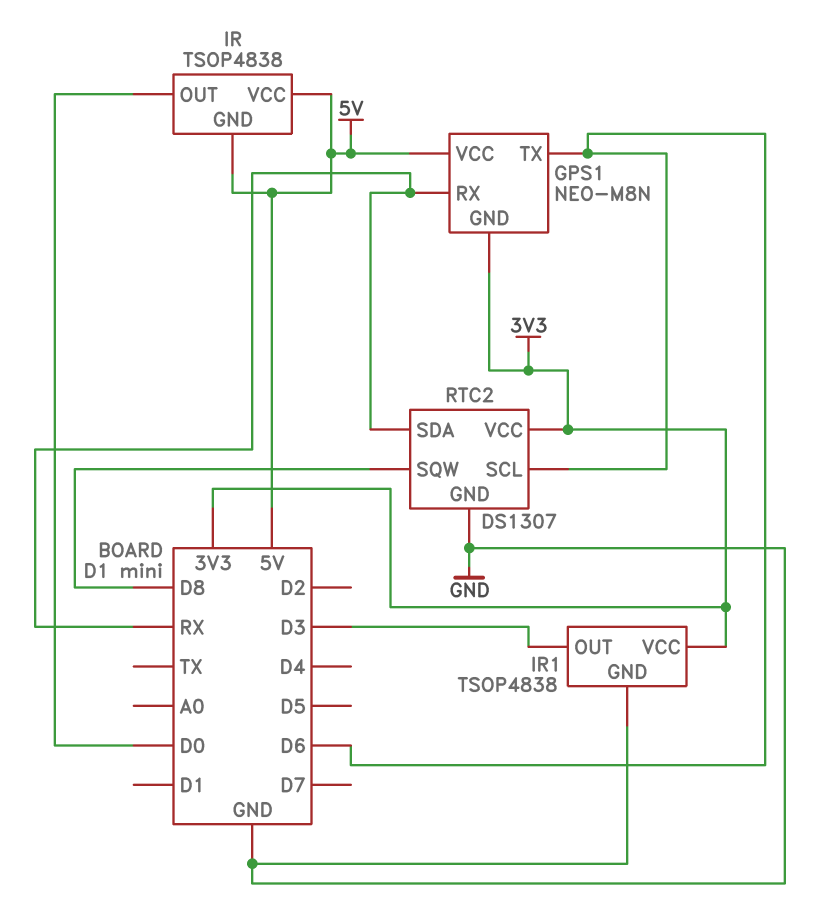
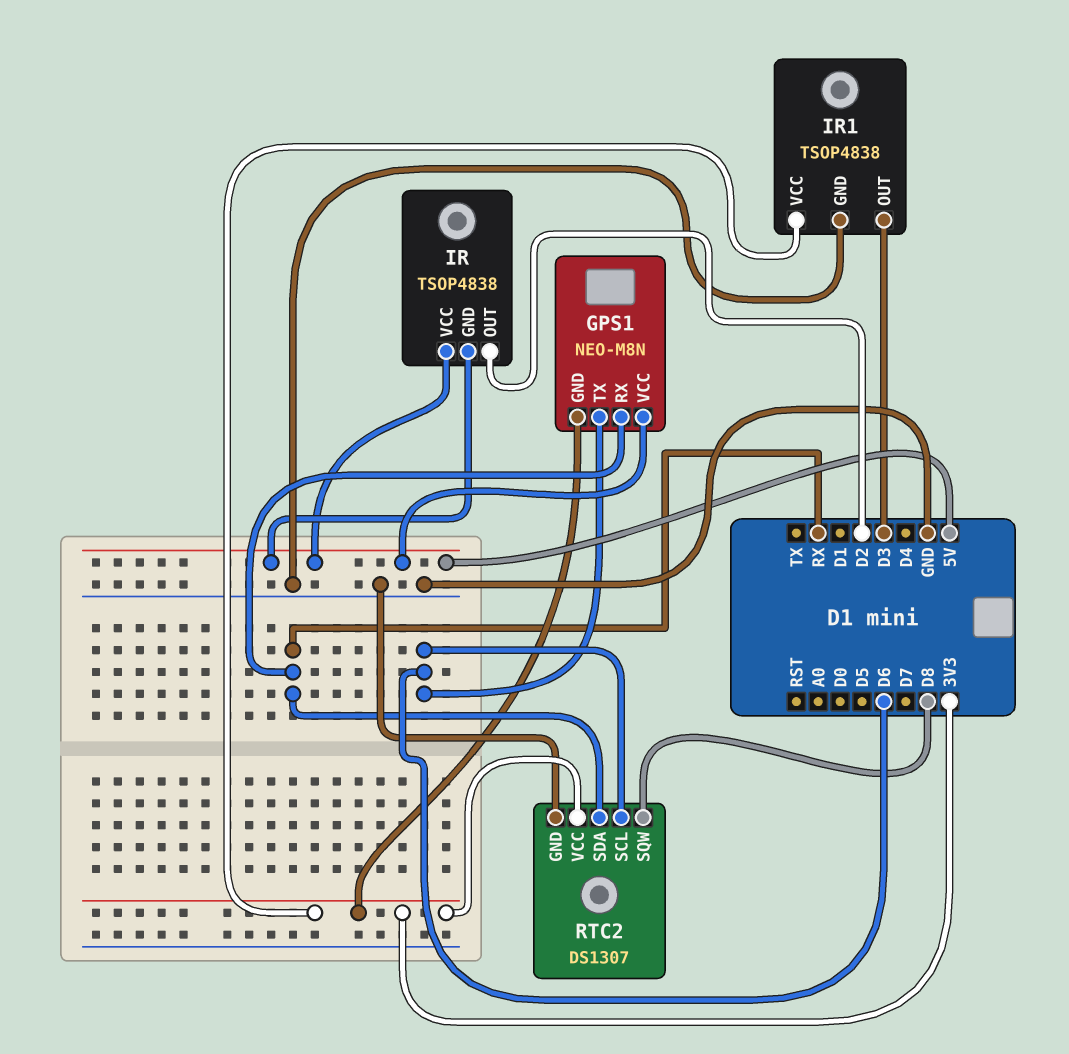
IR pin OUT: D0 -> D2

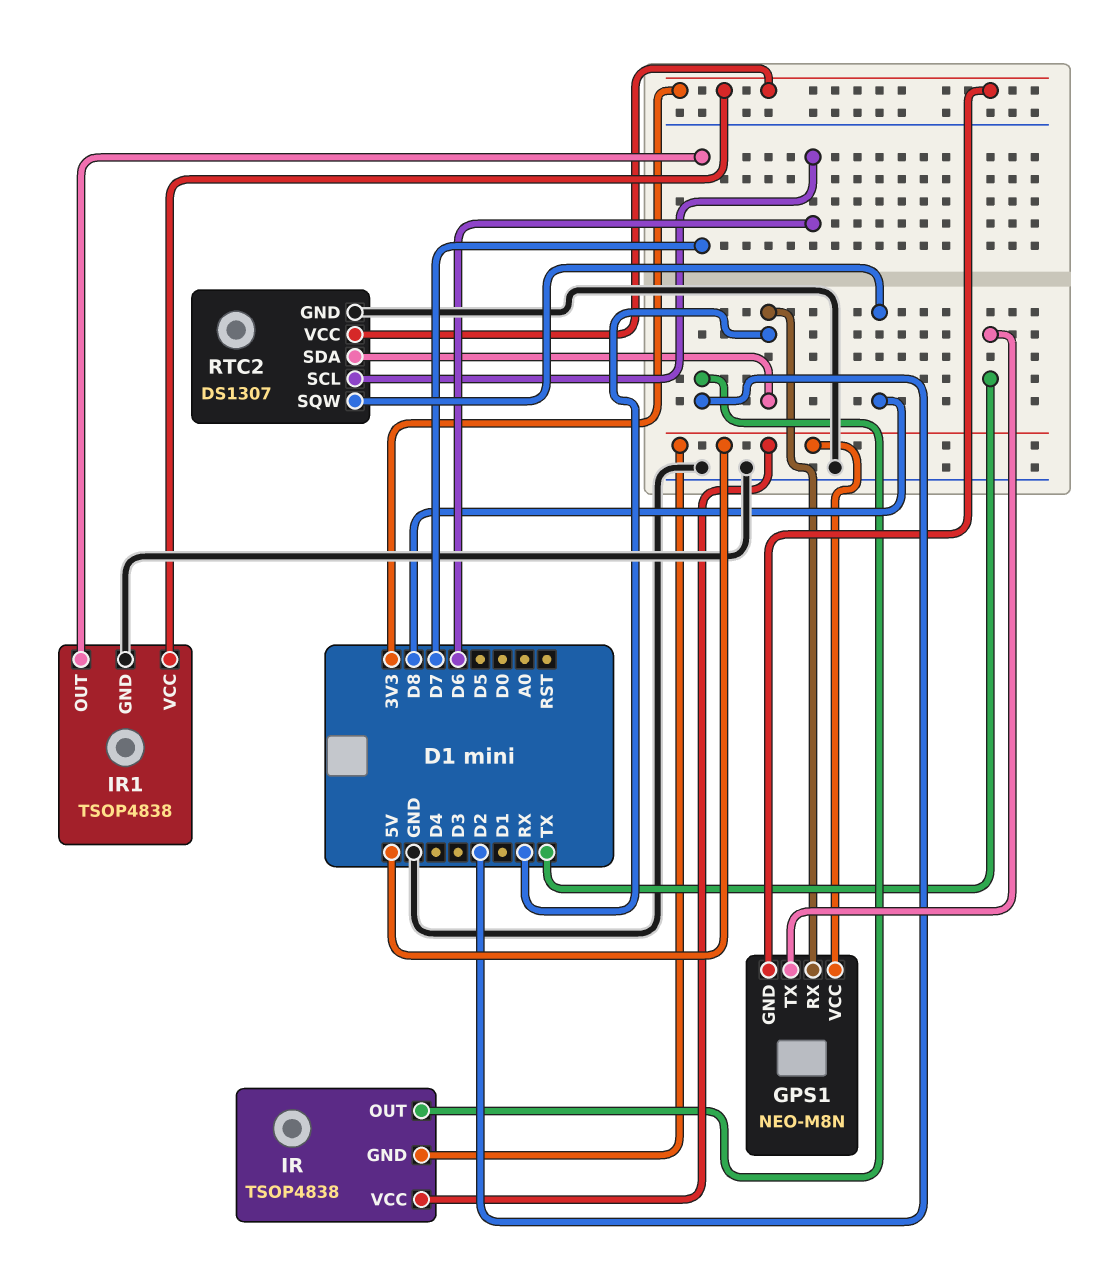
GPS1 pin TX: D6 -> TX
IR1 pin OUT: D3 -> D7

